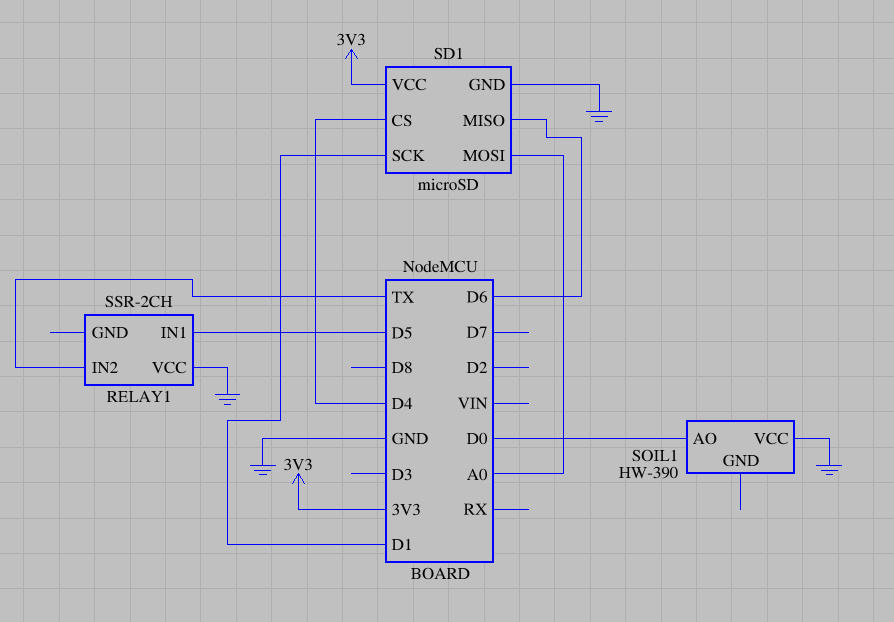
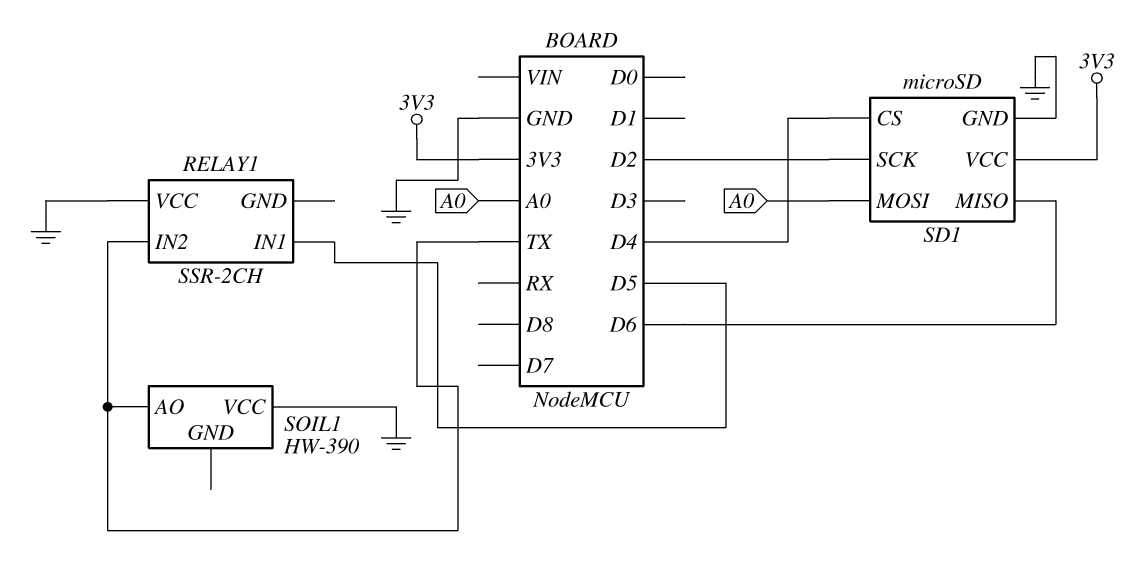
SD1 pin SCK: D1 -> D2
SOIL1 pin AO: D0 -> TX

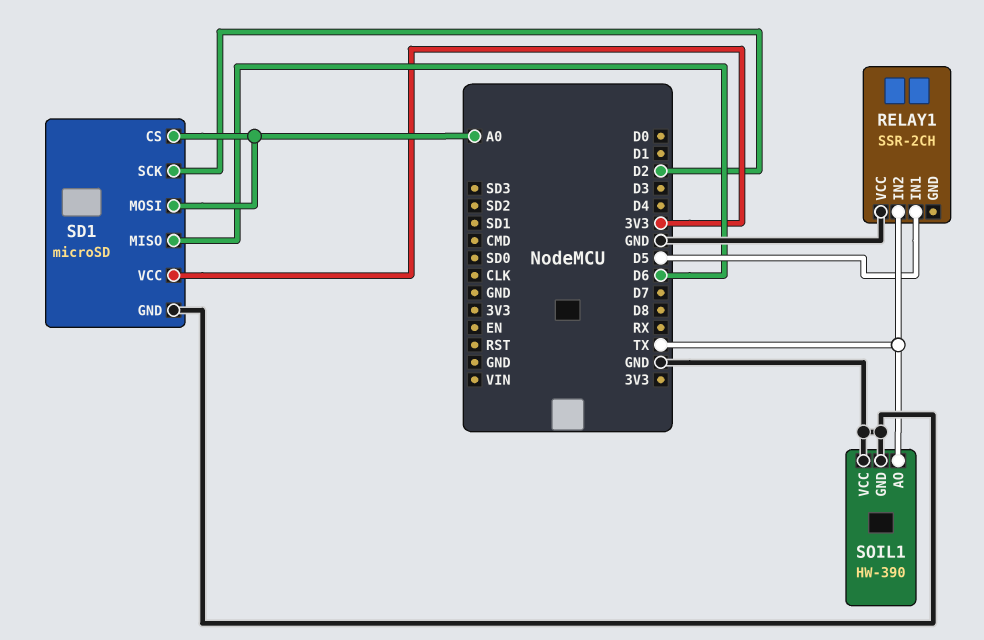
SD1 pin CS: D4 -> A0
SOIL1 pin GND: none -> GND

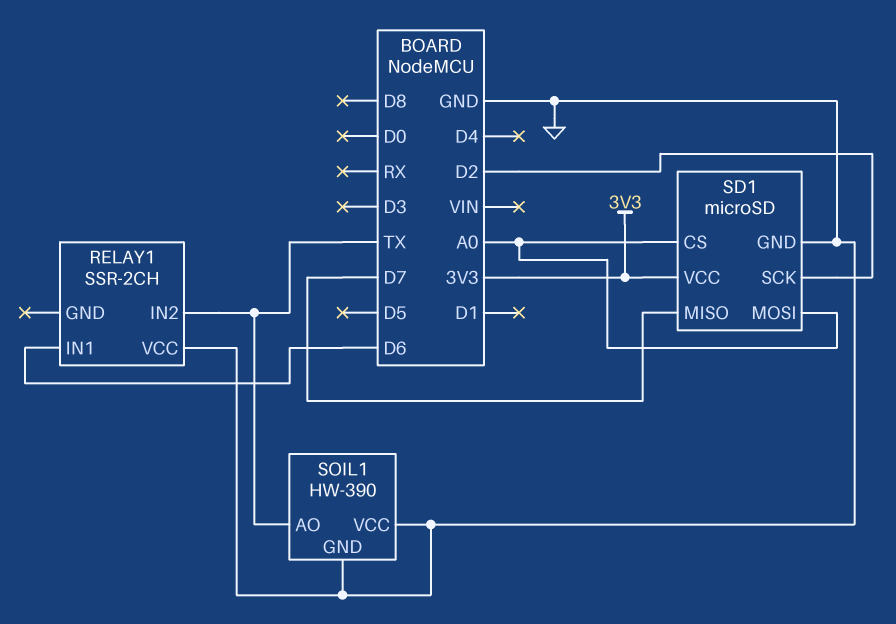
RELAY1 pin IN1: D5 -> D6
SD1 pin MISO: D6 -> D7

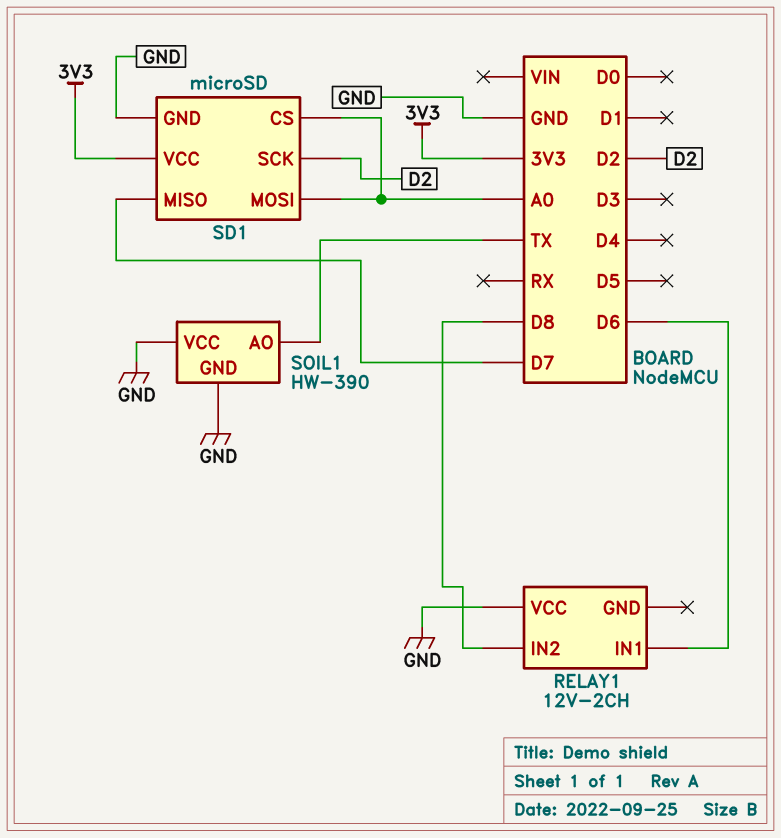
RELAY1: SSR-2CH -> 12V-2CH
RELAY1 pin IN2: TX -> D8

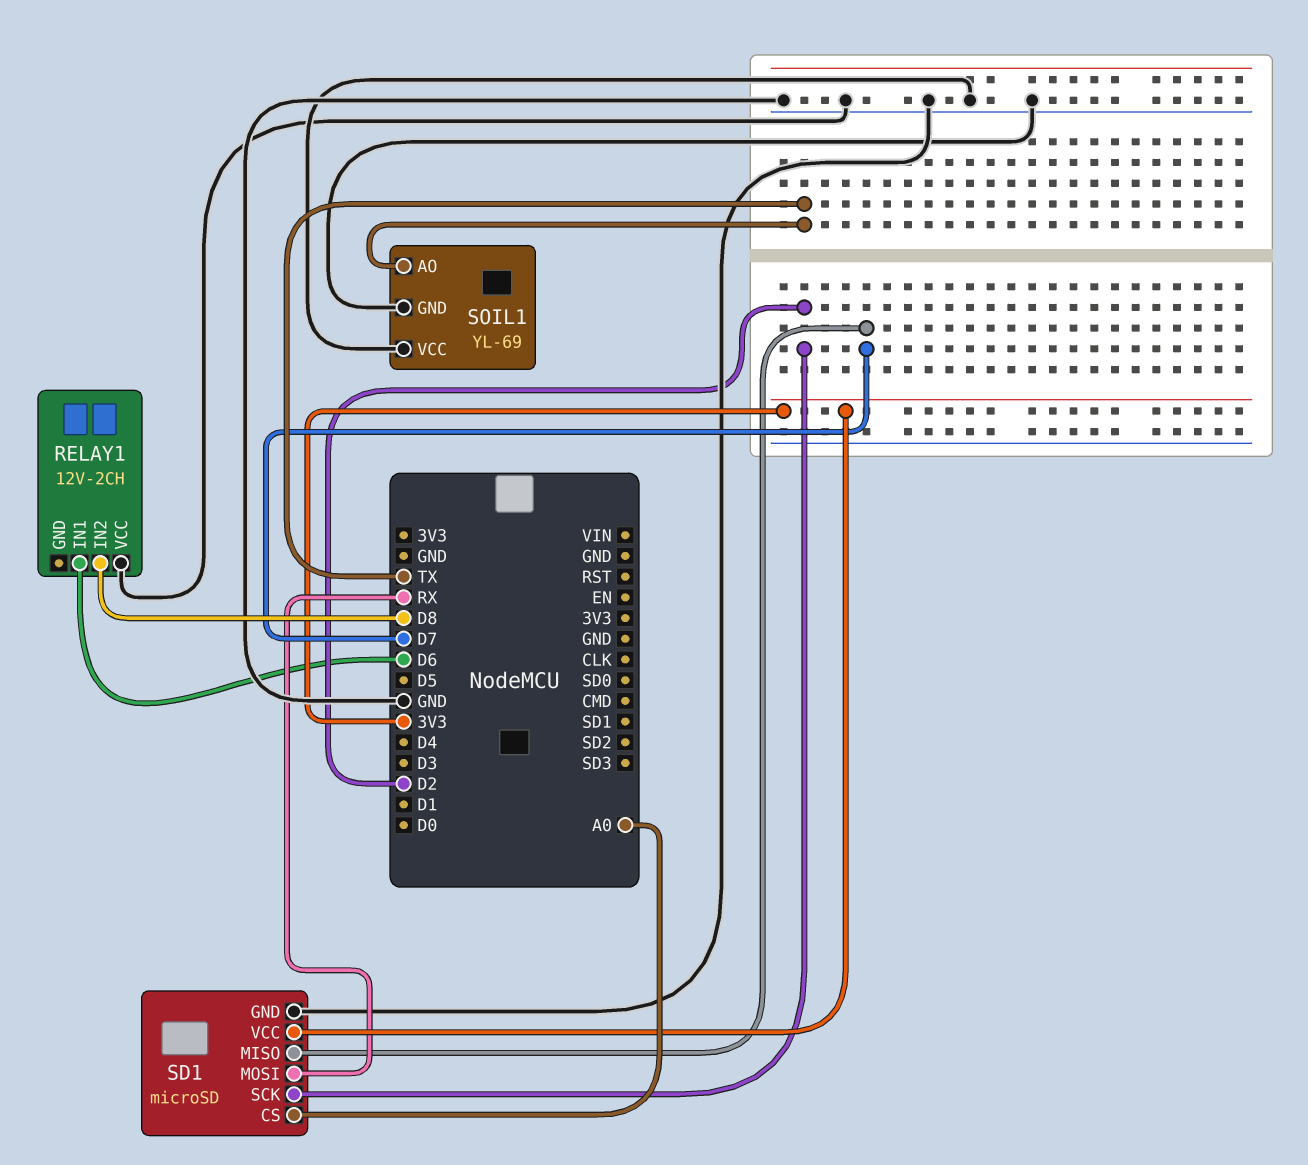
SD1 pin MOSI: A0 -> RX
SOIL1: HW-390 -> YL-69

